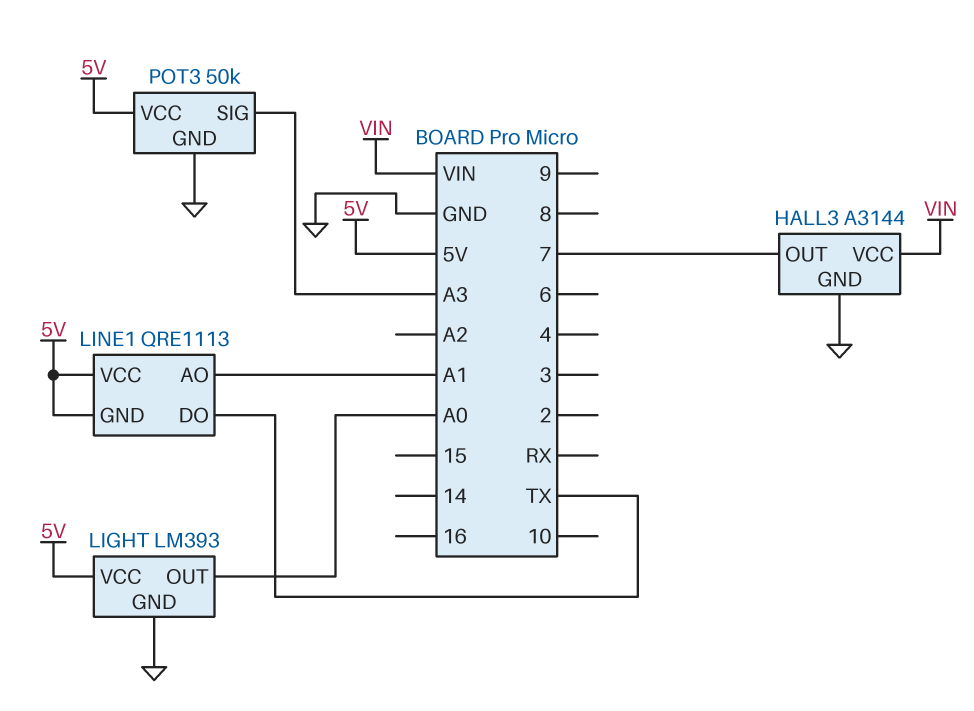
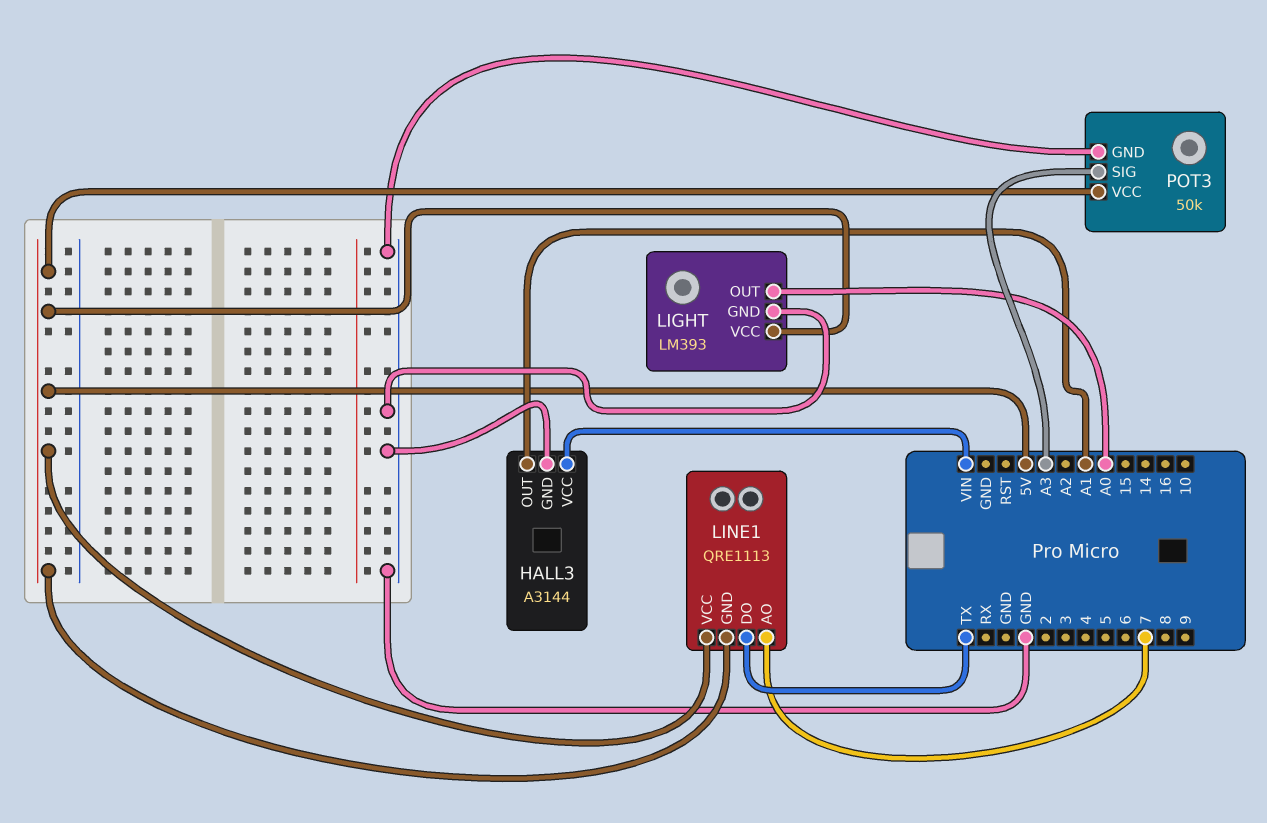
HALL3 pin OUT: 7 -> A1
LINE1 pin AO: A1 -> 7

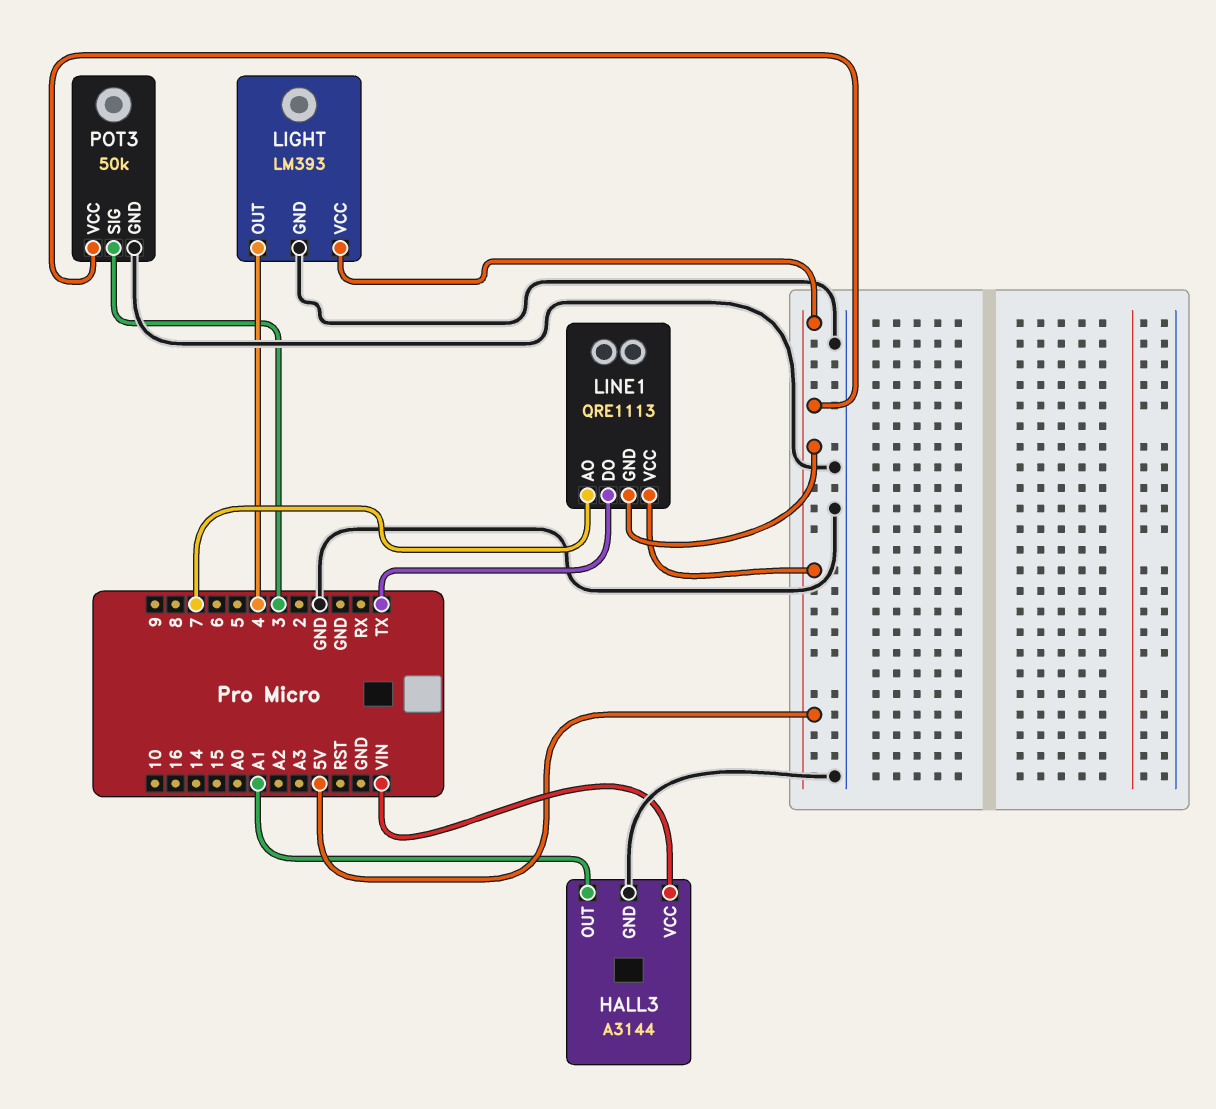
LIGHT pin OUT: A0 -> 4
POT3 pin SIG: A3 -> 3

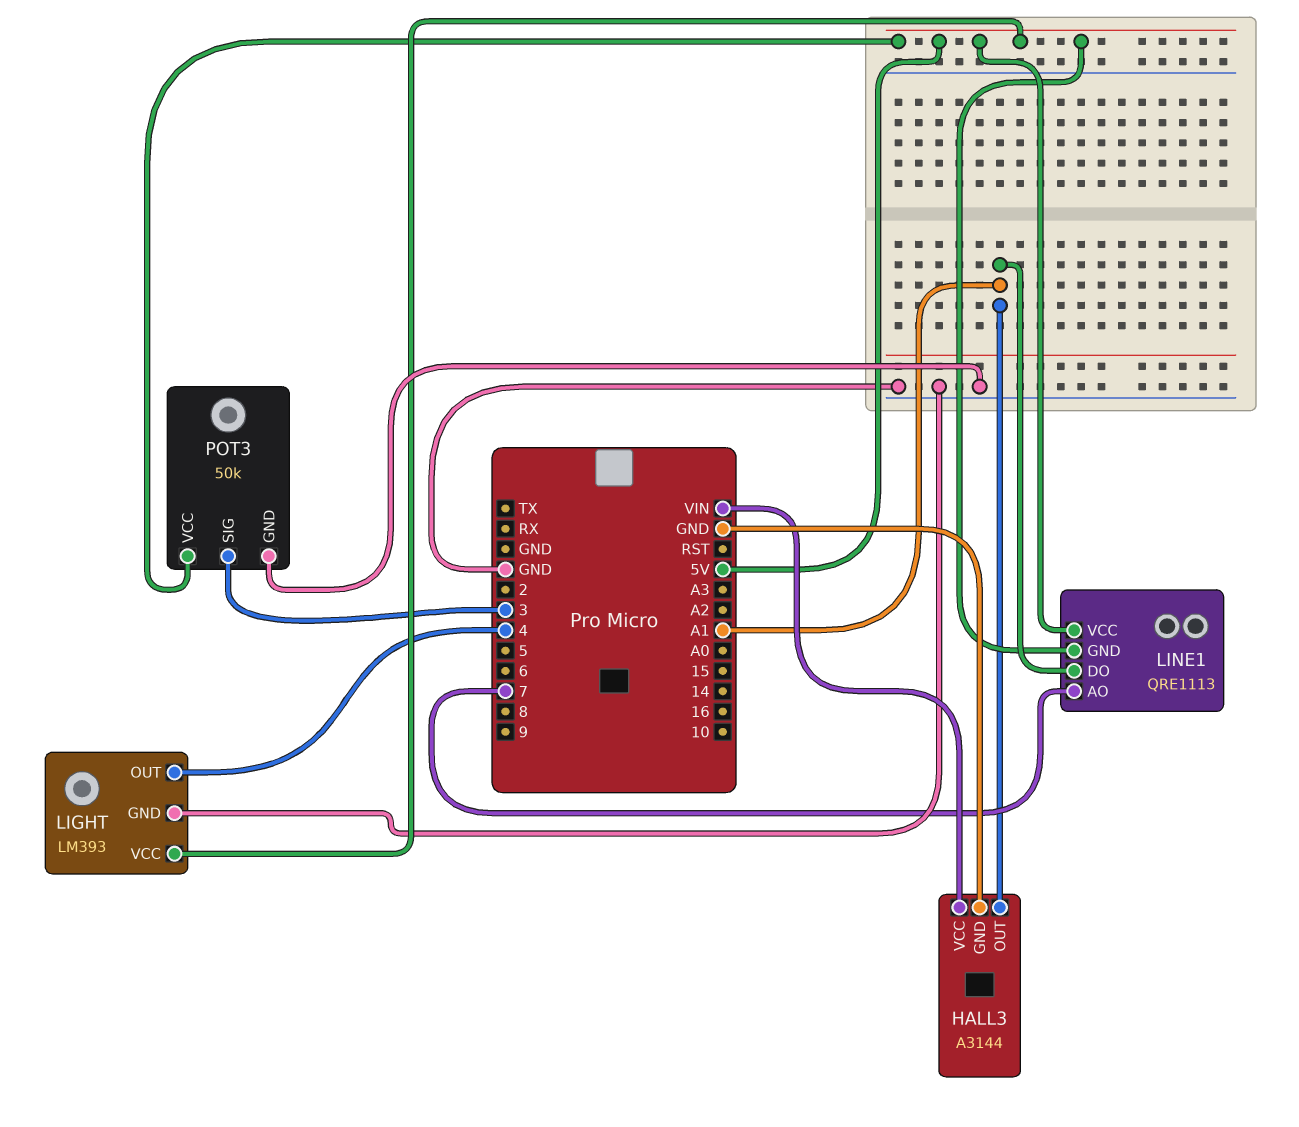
LINE1 pin DO: TX -> A1

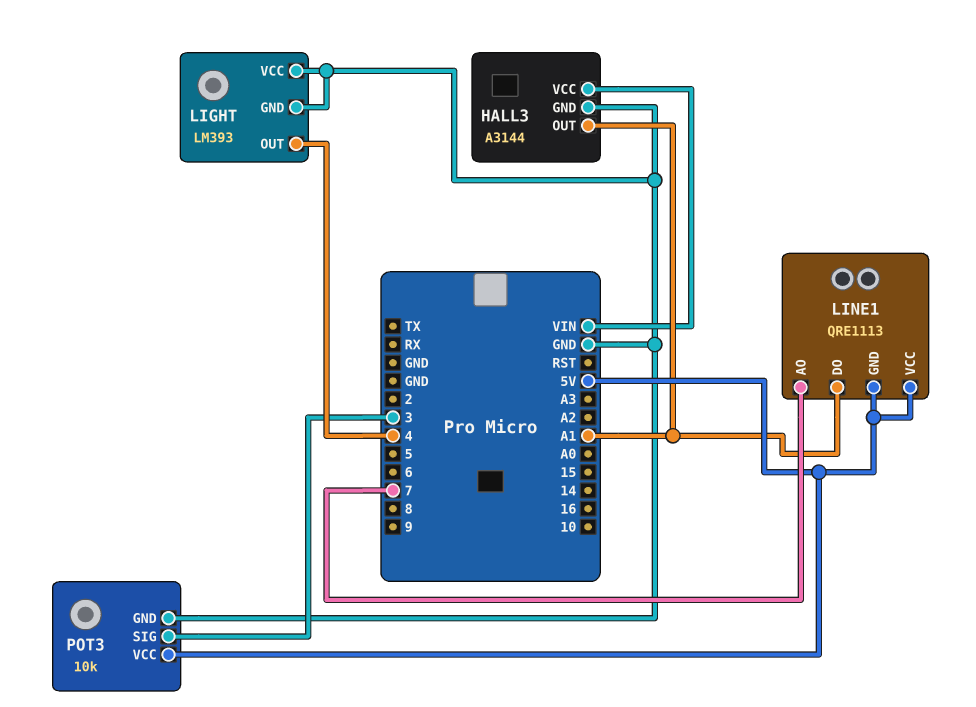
LIGHT pin VCC: 5V -> GND
POT3: 50k -> 10k

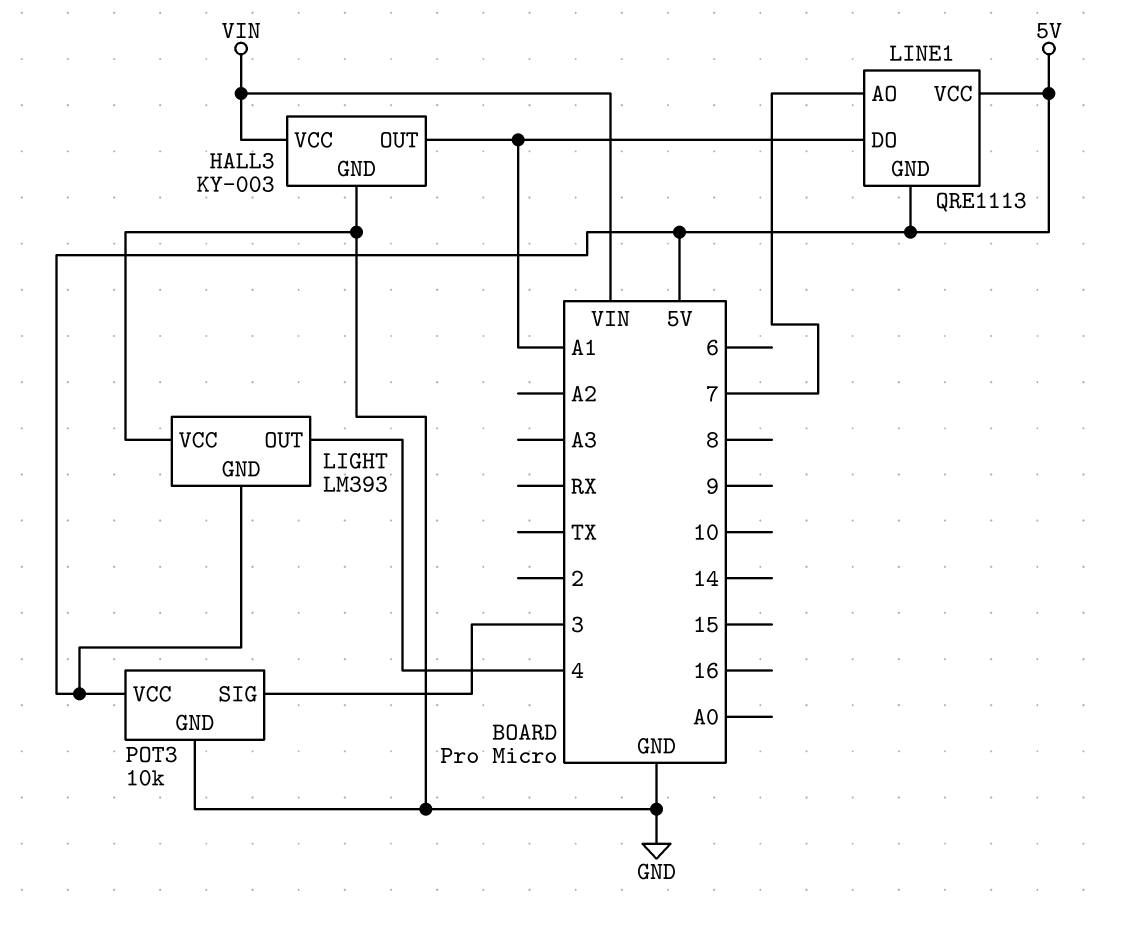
HALL3: A3144 -> KY-003
LIGHT pin GND: GND -> 5V

